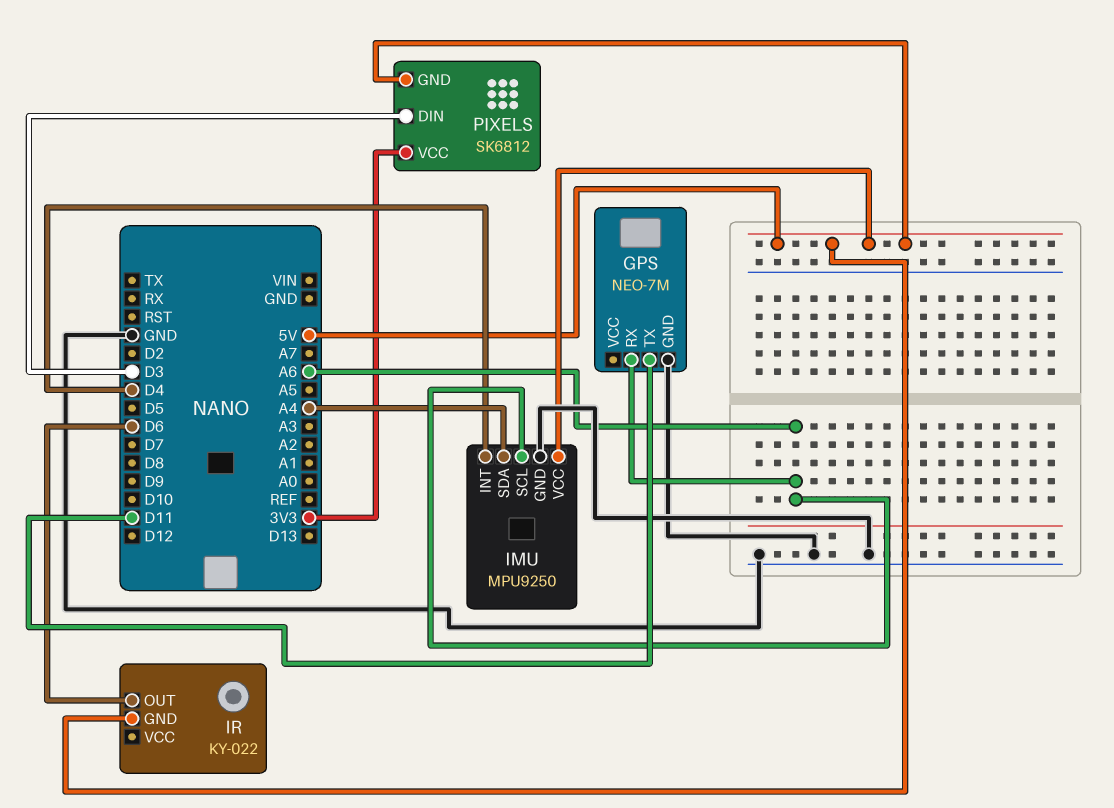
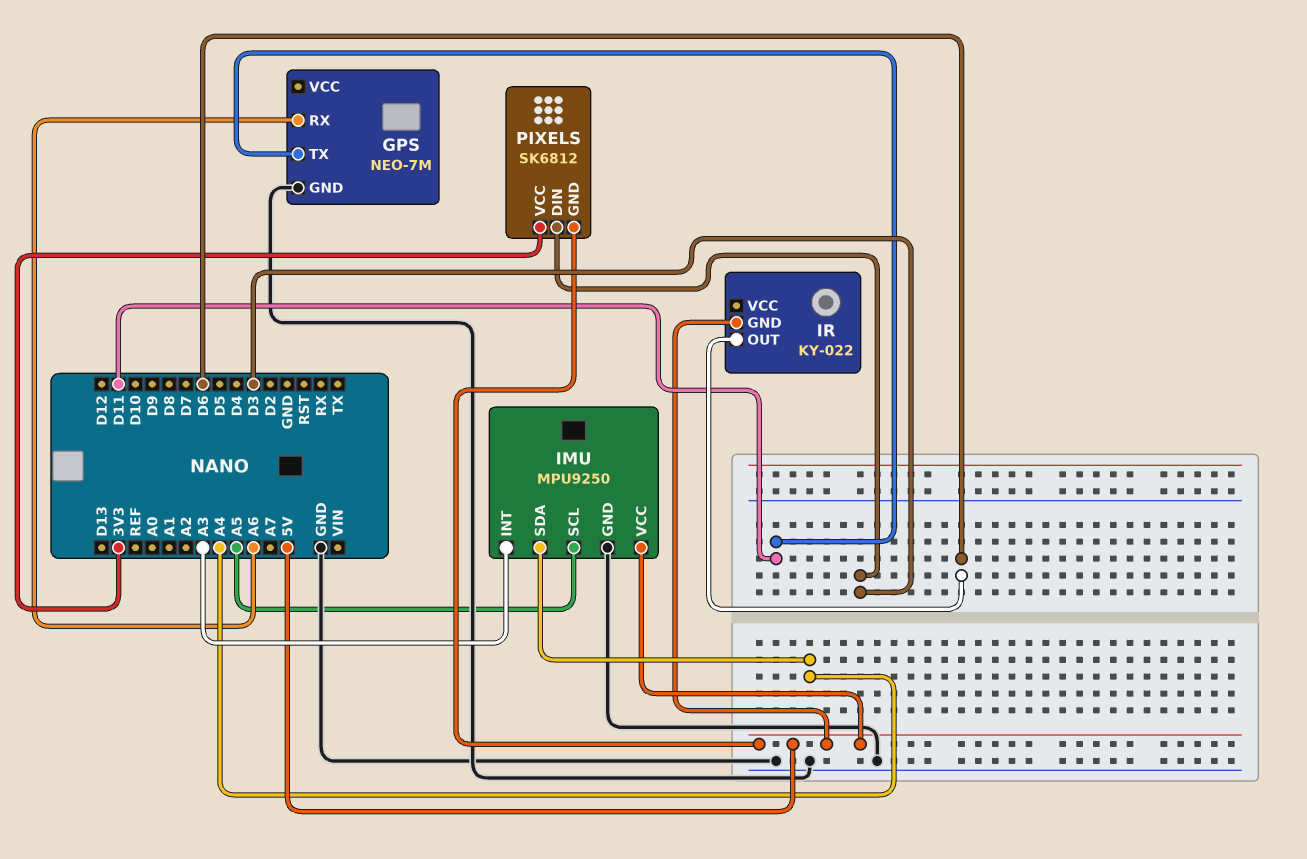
IMU pin INT: D4 -> A3
IMU pin SCL: A6 -> A5

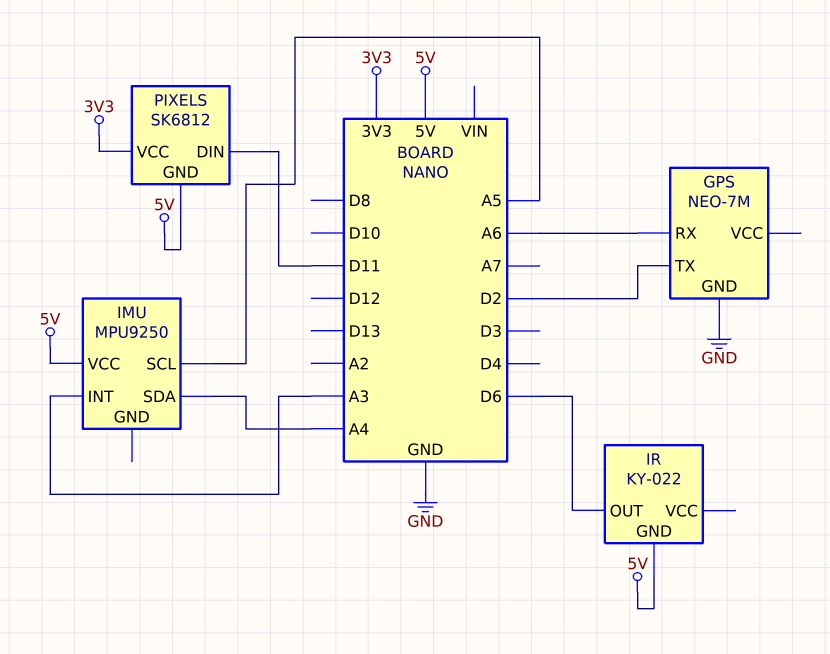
GPS pin TX: D11 -> D2
IMU pin GND: GND -> none
PIXELS pin DIN: D3 -> D11

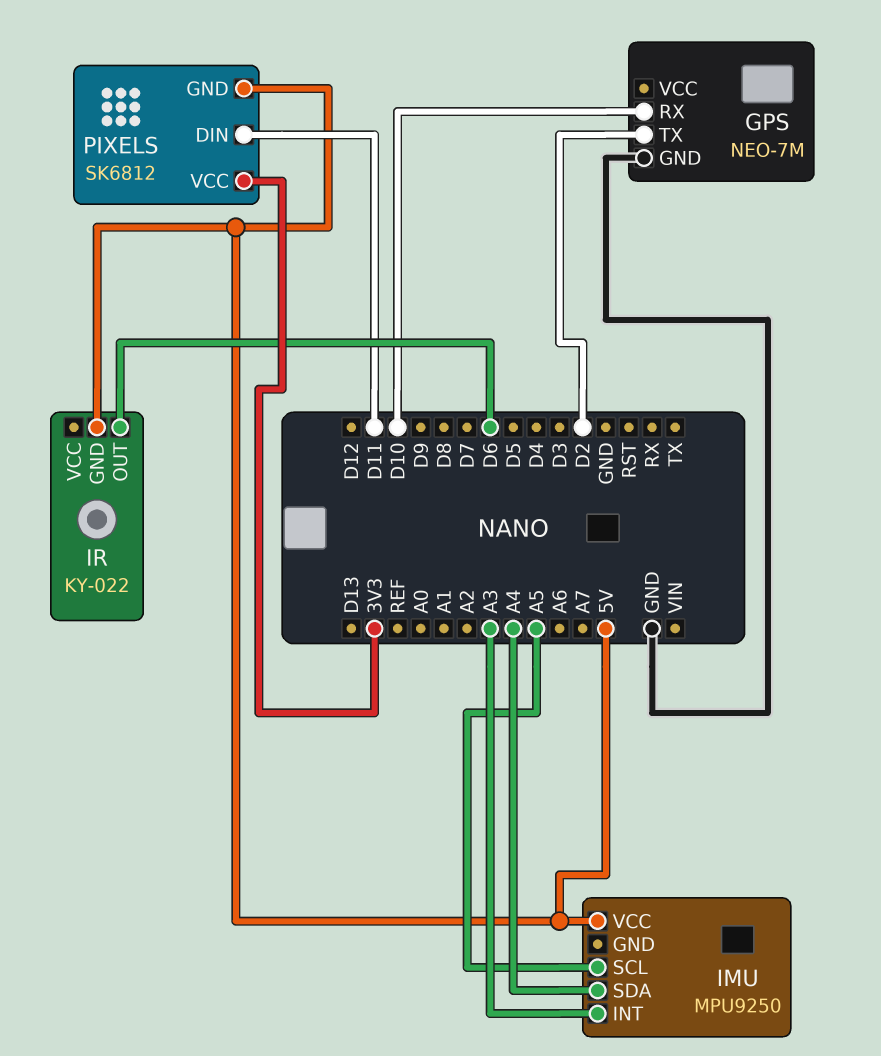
GPS pin RX: A6 -> D10

